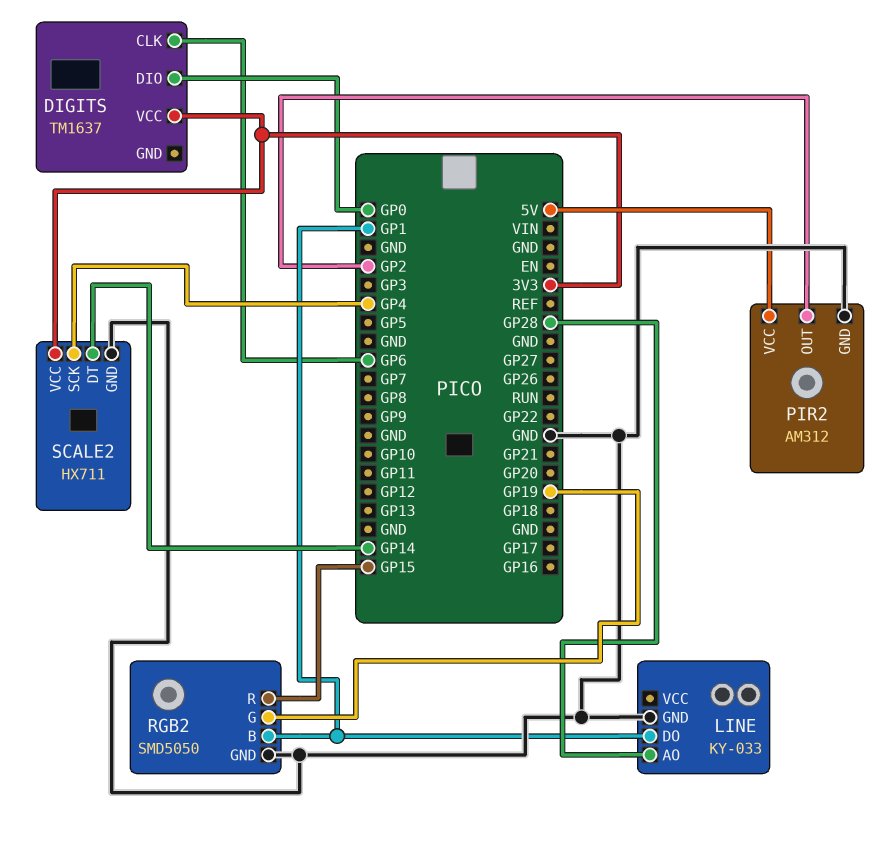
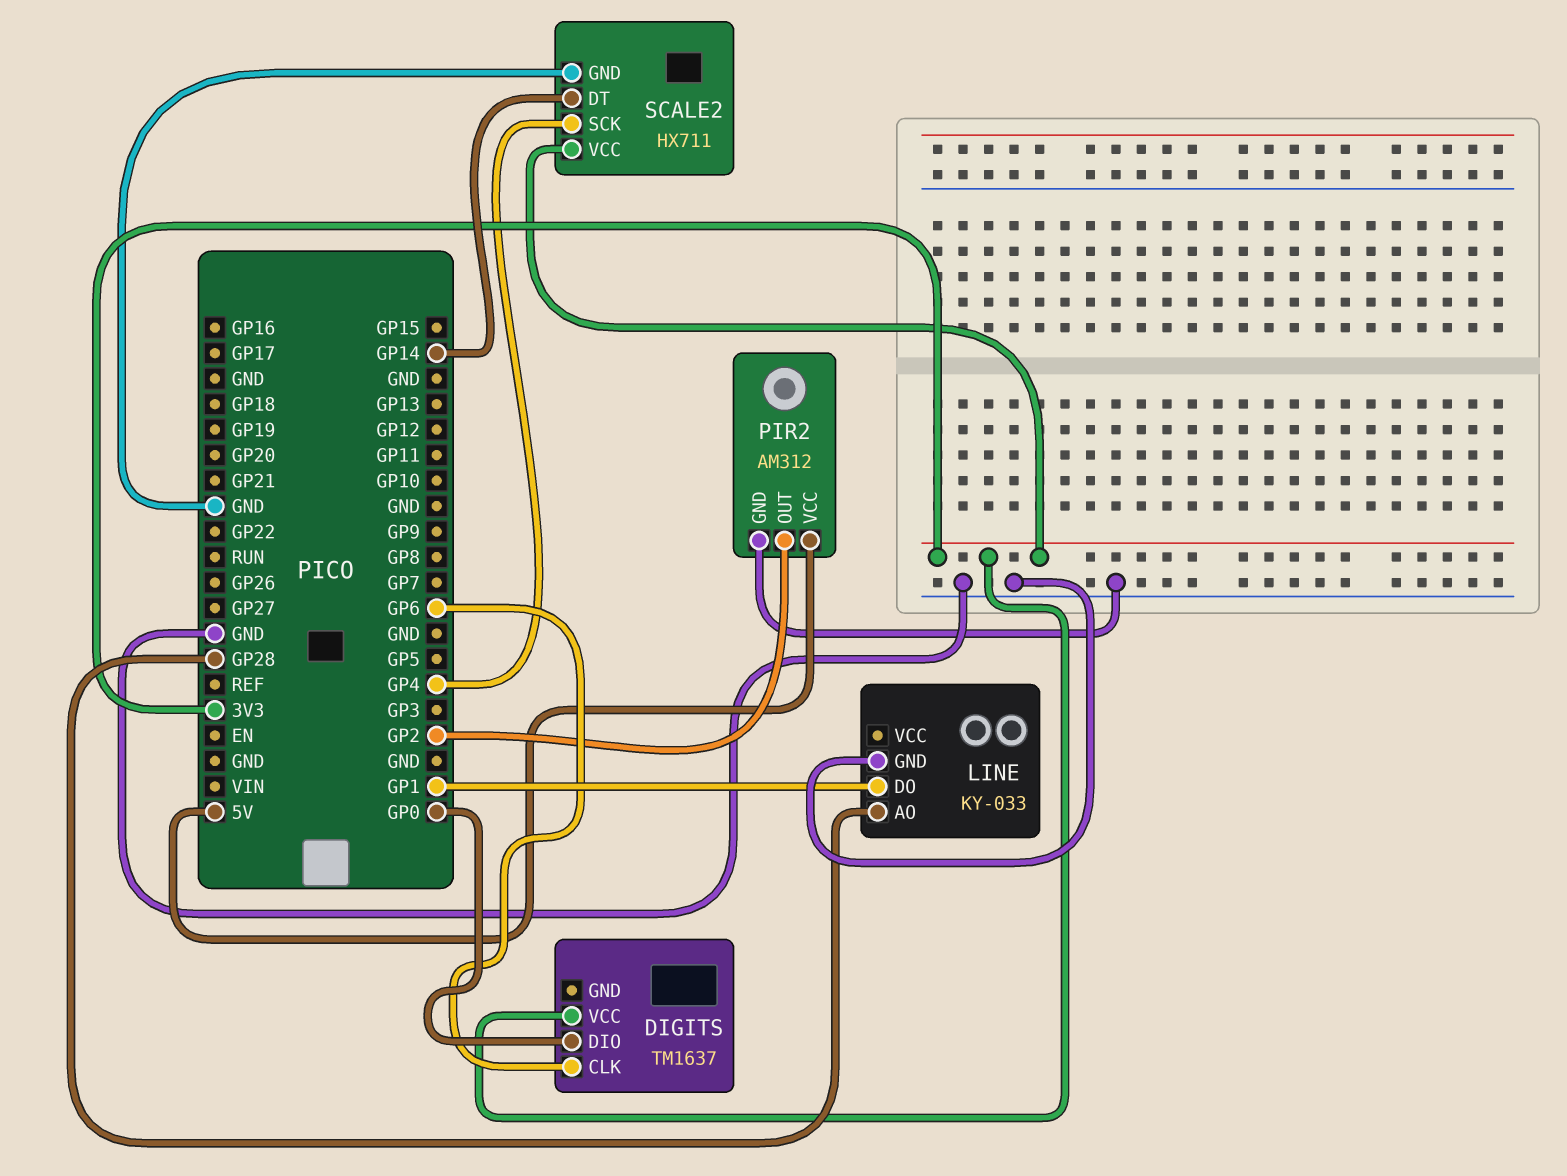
RGB2: SMD5050 -> none
RGB2 pin B: GP1 -> none
RGB2 pin G: GP19 -> none
RGB2 pin GND: GND -> none
RGB2 pin R: GP15 -> none

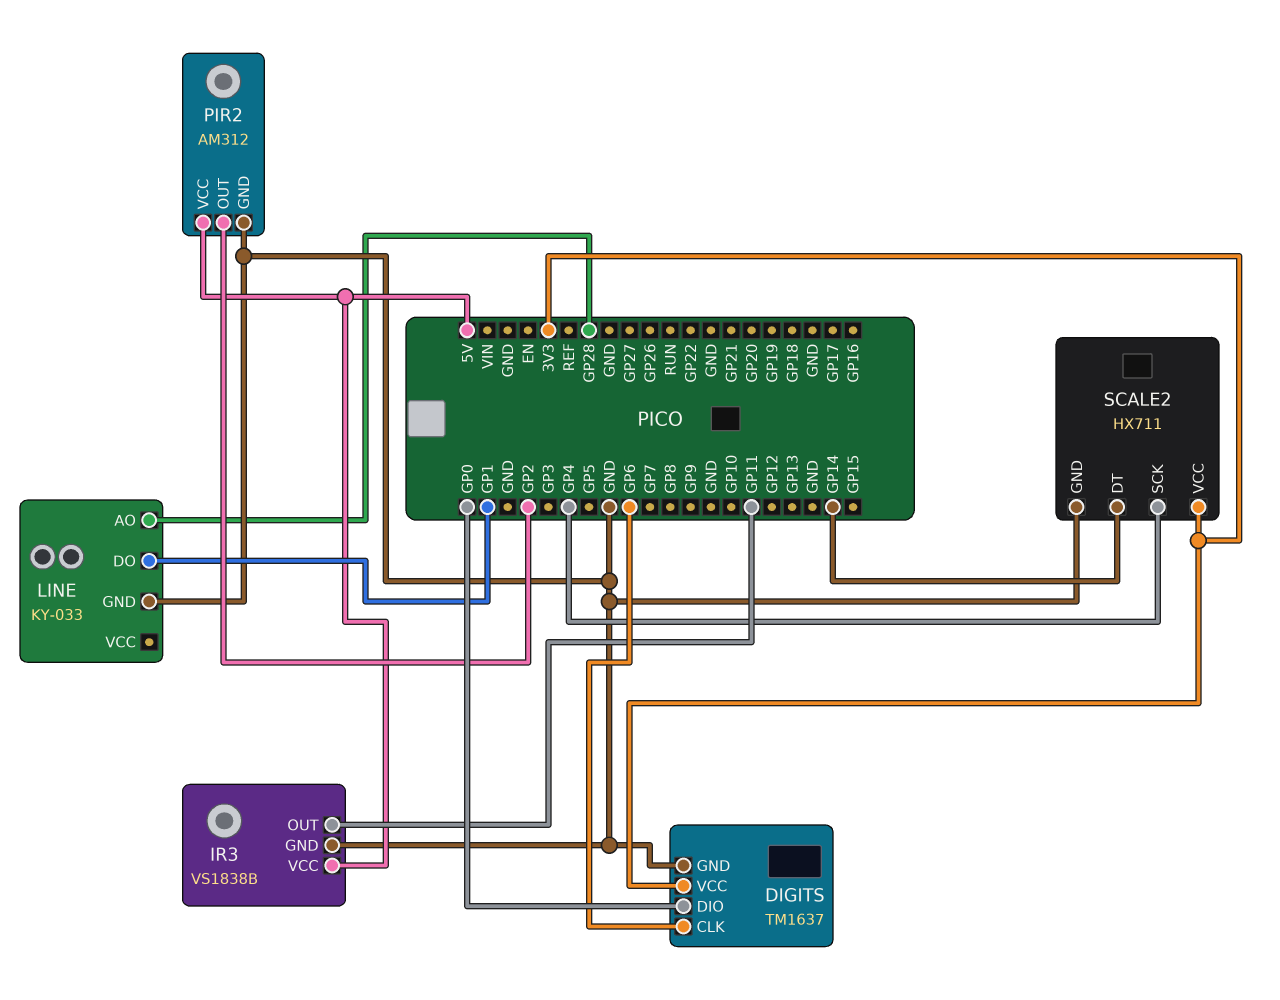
DIGITS pin GND: none -> GND
IR3: none -> VS1838B
IR3 pin GND: none -> GND
IR3 pin OUT: none -> GP11
IR3 pin VCC: none -> 5V

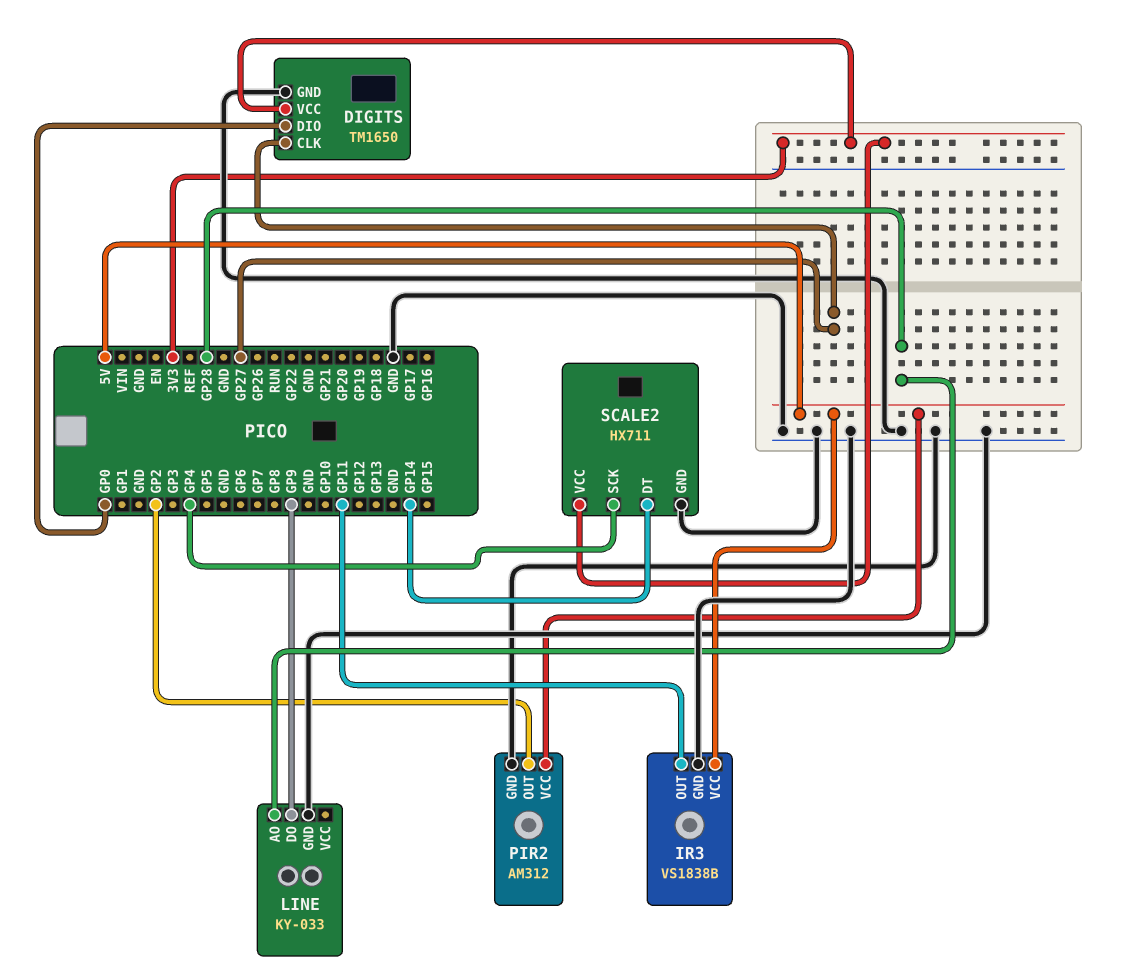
DIGITS: TM1637 -> TM1650
DIGITS pin CLK: GP6 -> GP27
LINE pin DO: GP1 -> GP9

